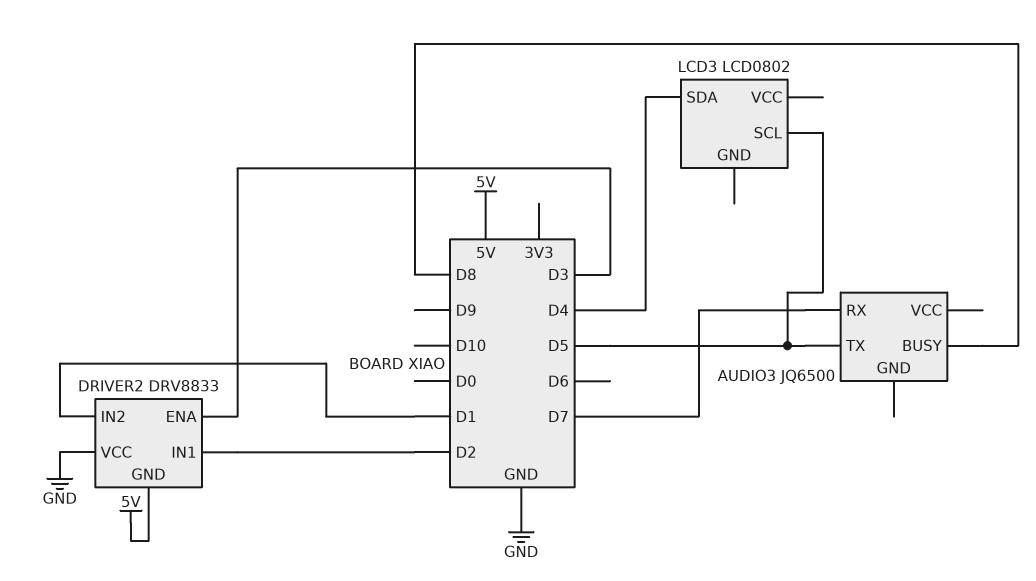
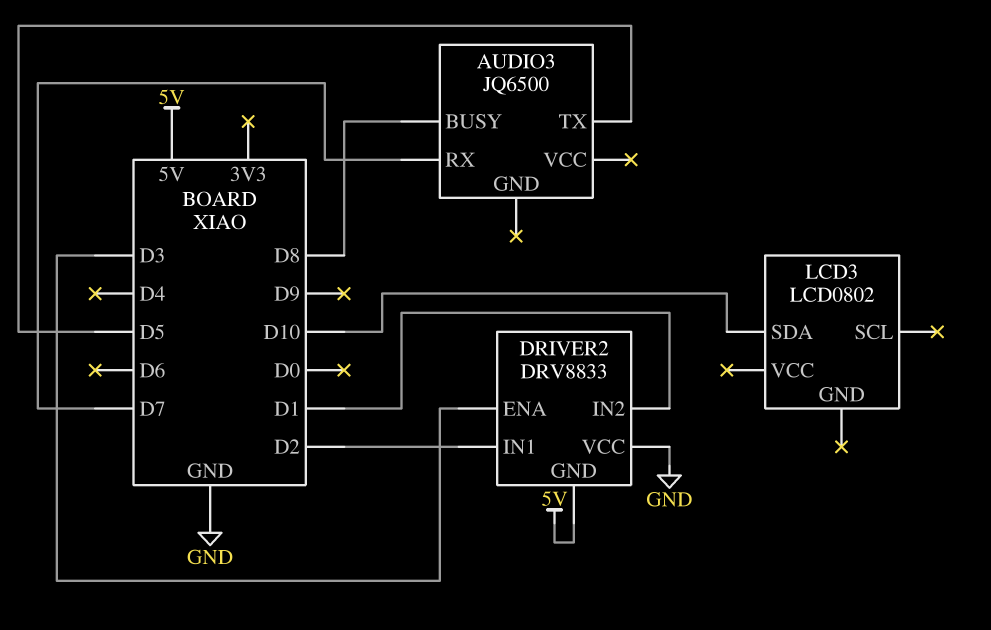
LCD3 pin SCL: D5 -> none
LCD3 pin SDA: D4 -> D10

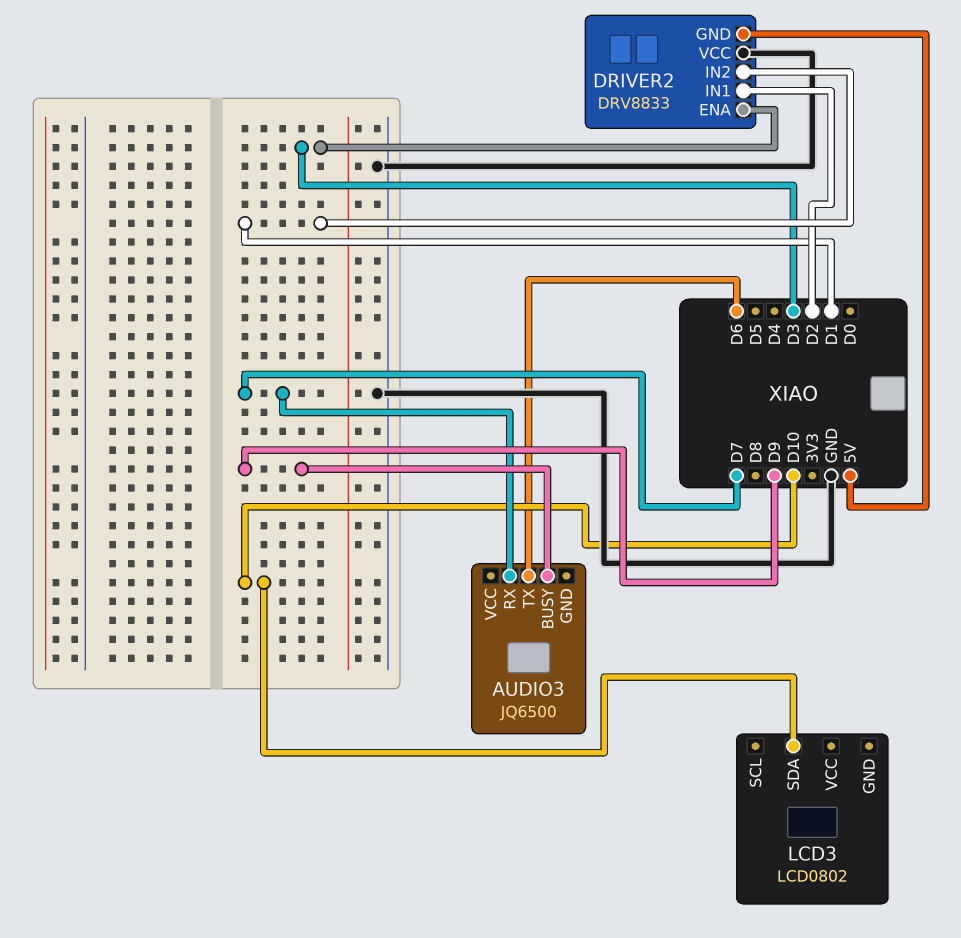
AUDIO3 pin BUSY: D8 -> D9
AUDIO3 pin TX: D5 -> D6

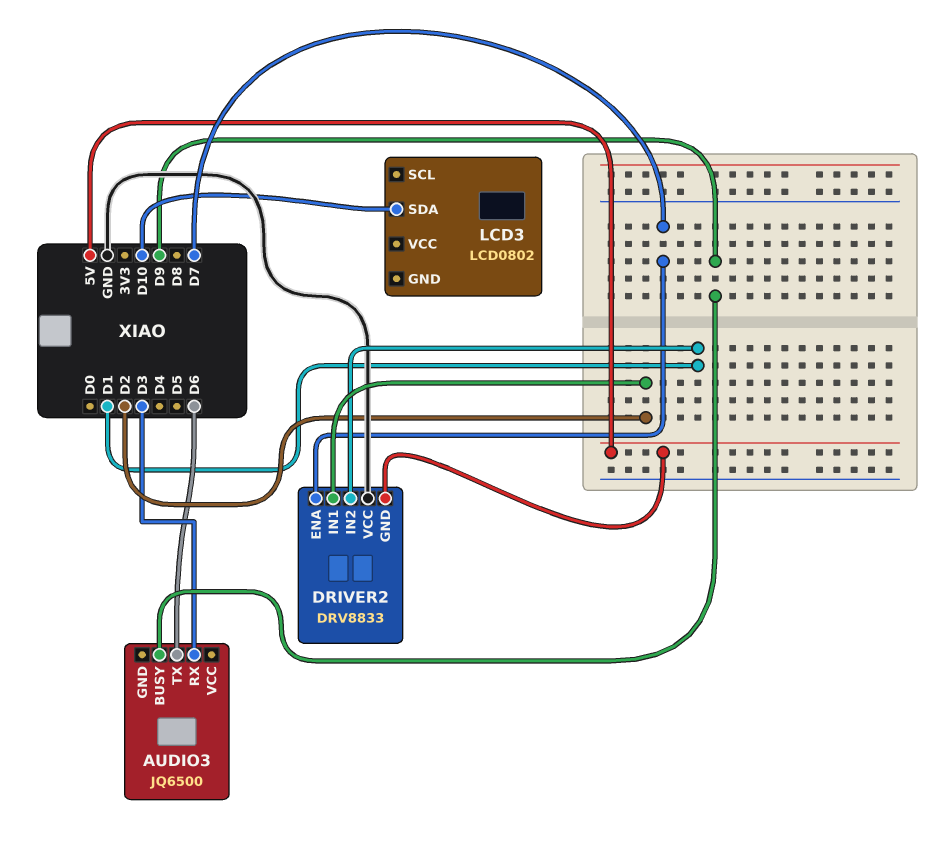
AUDIO3 pin RX: D7 -> D3
DRIVER2 pin ENA: D3 -> D7

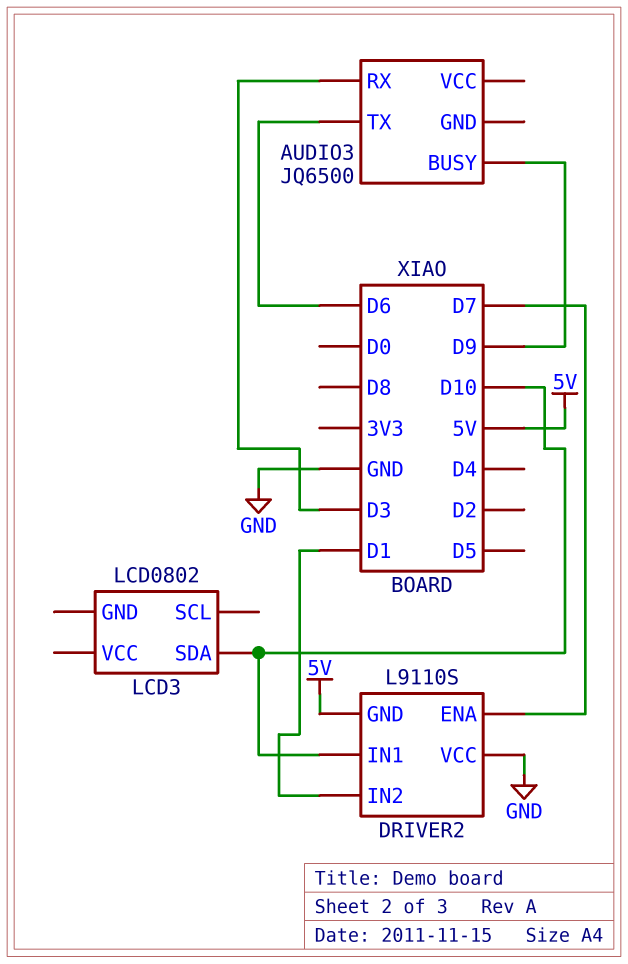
DRIVER2: DRV8833 -> L9110S
DRIVER2 pin IN1: D2 -> D10

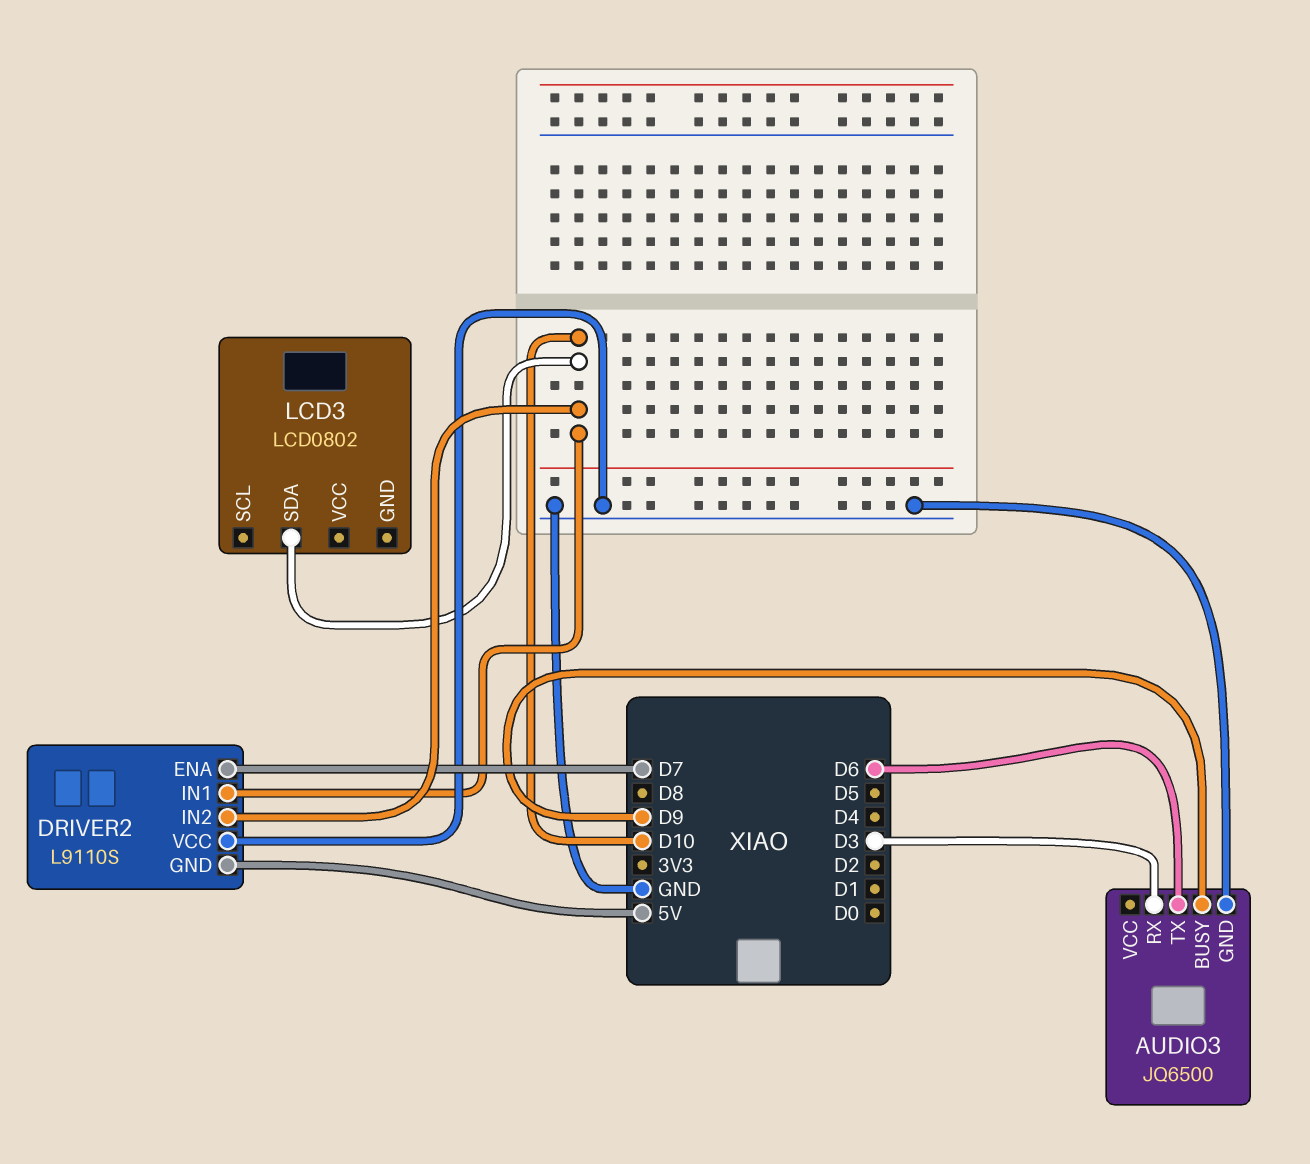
AUDIO3 pin GND: none -> GND
DRIVER2 pin IN2: D1 -> D10

